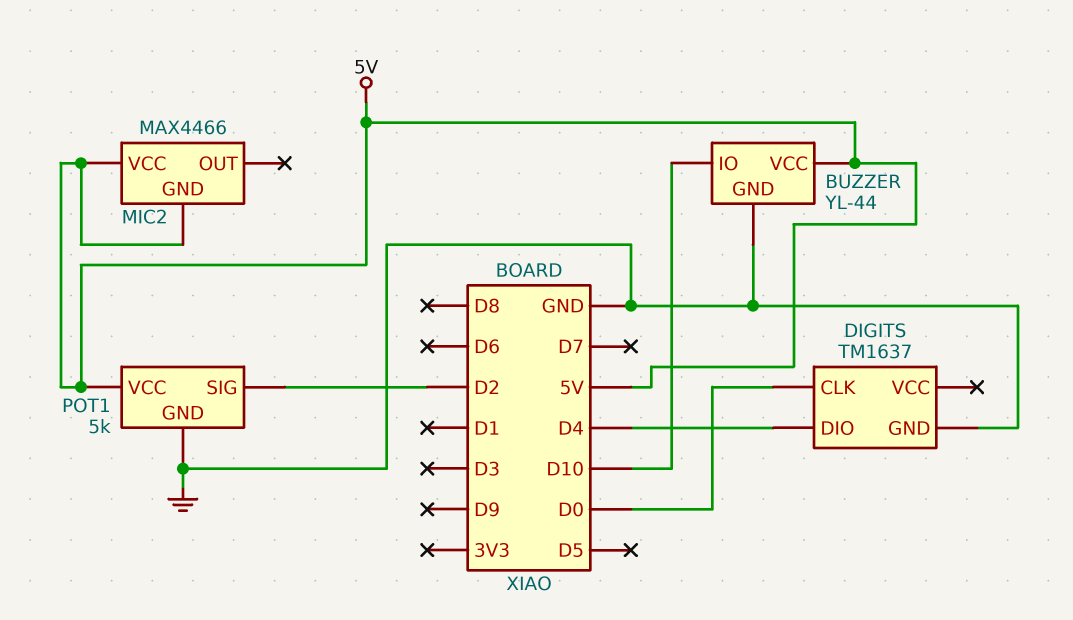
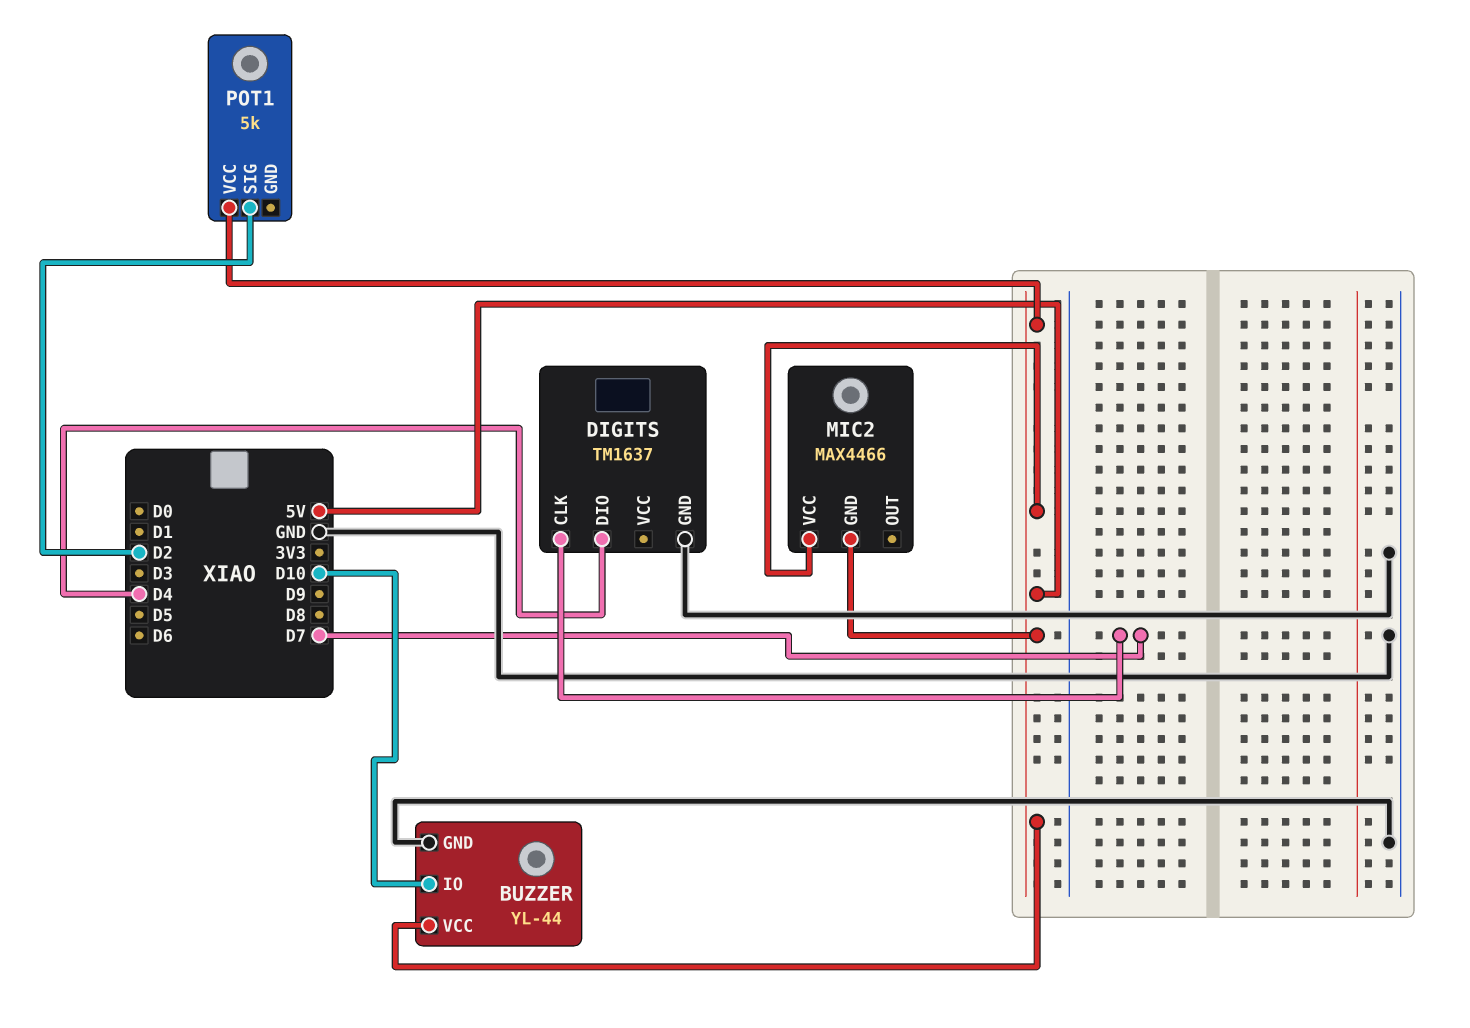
DIGITS pin CLK: D0 -> D7
POT1 pin GND: GND -> none

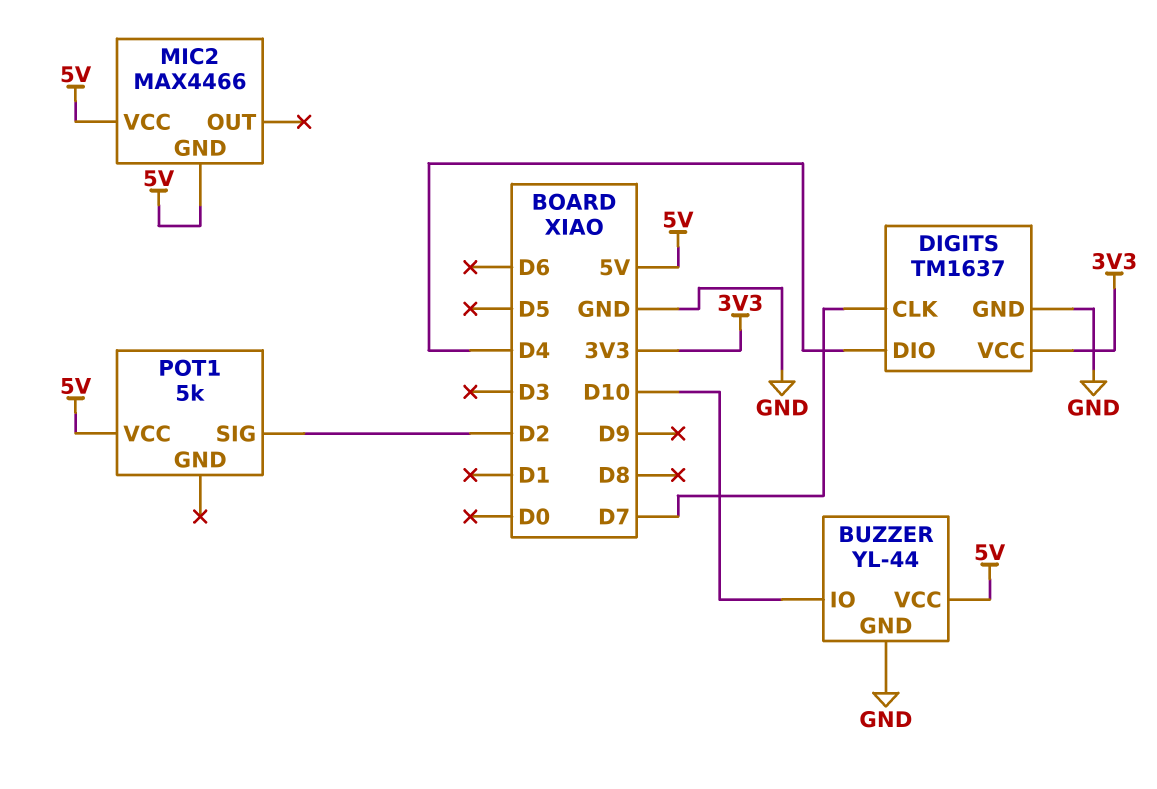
DIGITS pin VCC: none -> 3V3

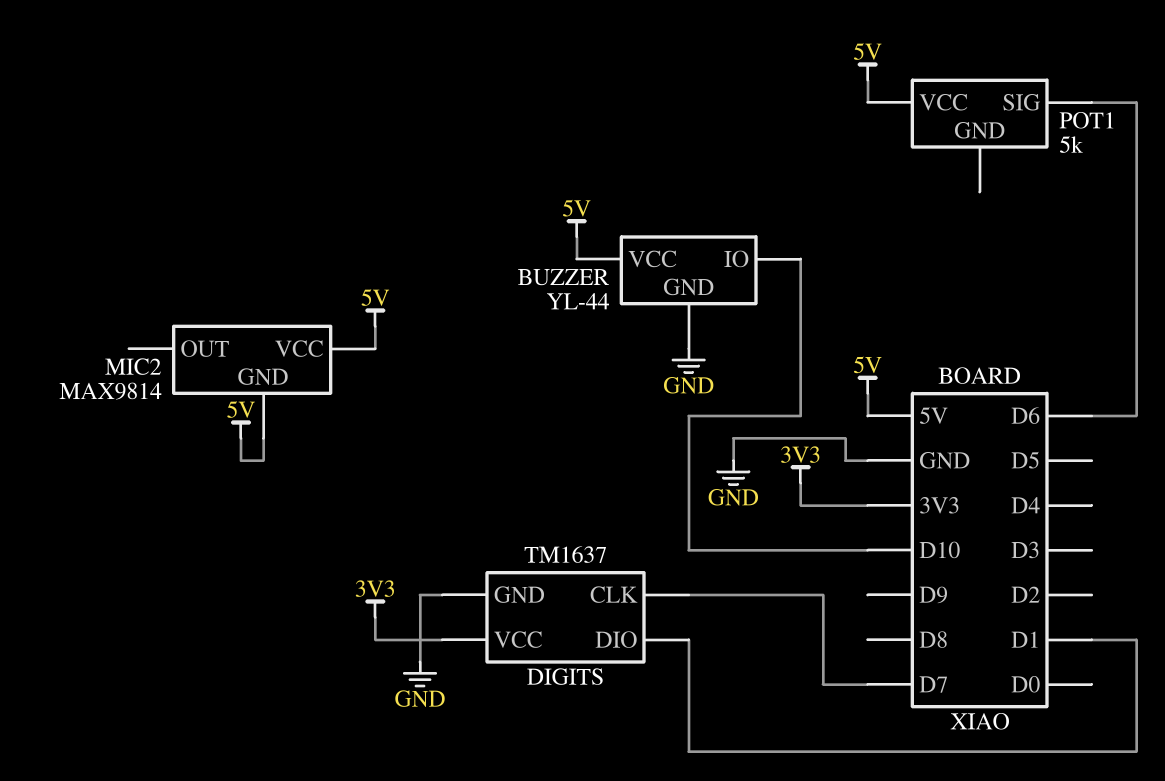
DIGITS pin DIO: D4 -> D1
MIC2: MAX4466 -> MAX9814
POT1 pin SIG: D2 -> D6

